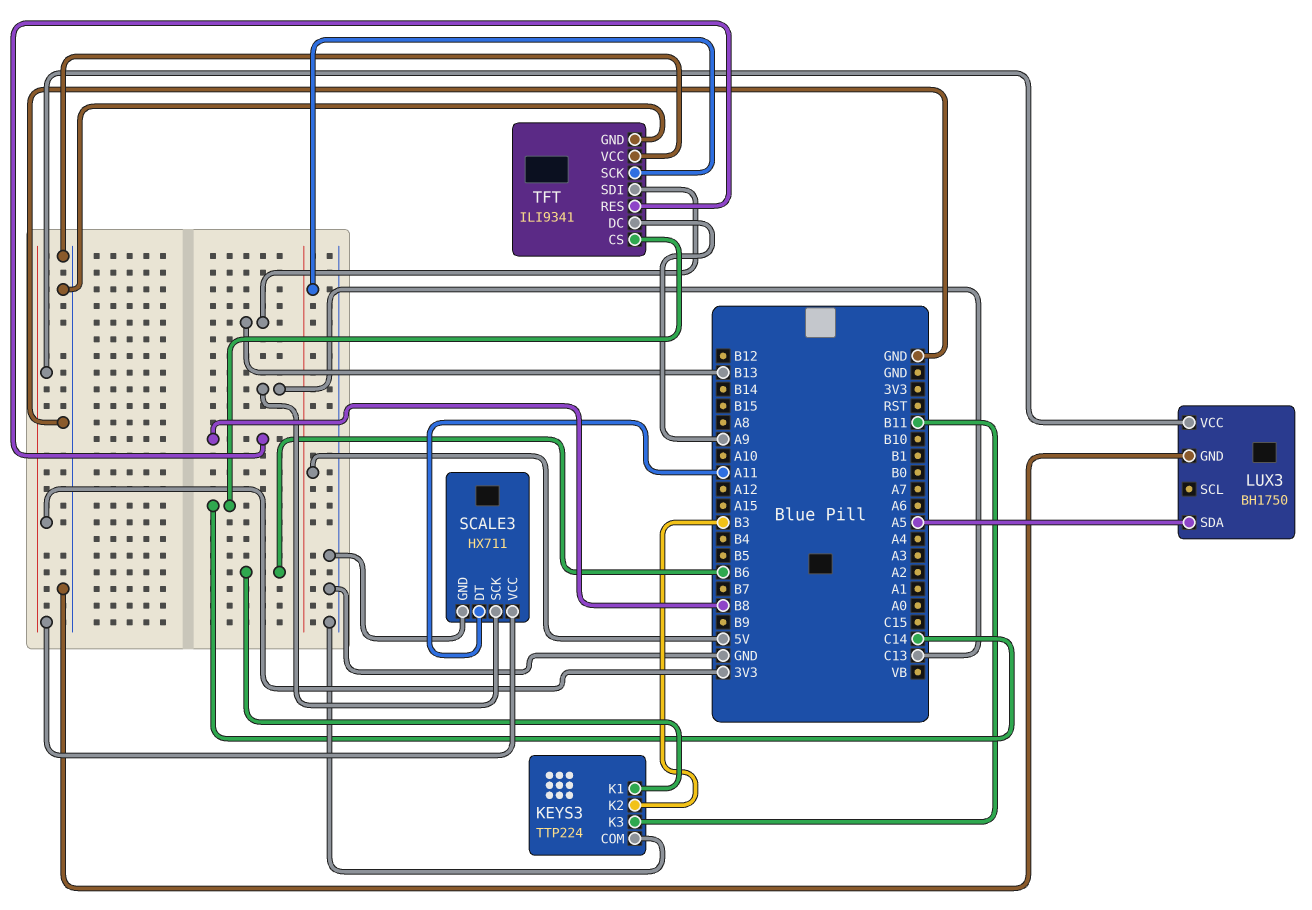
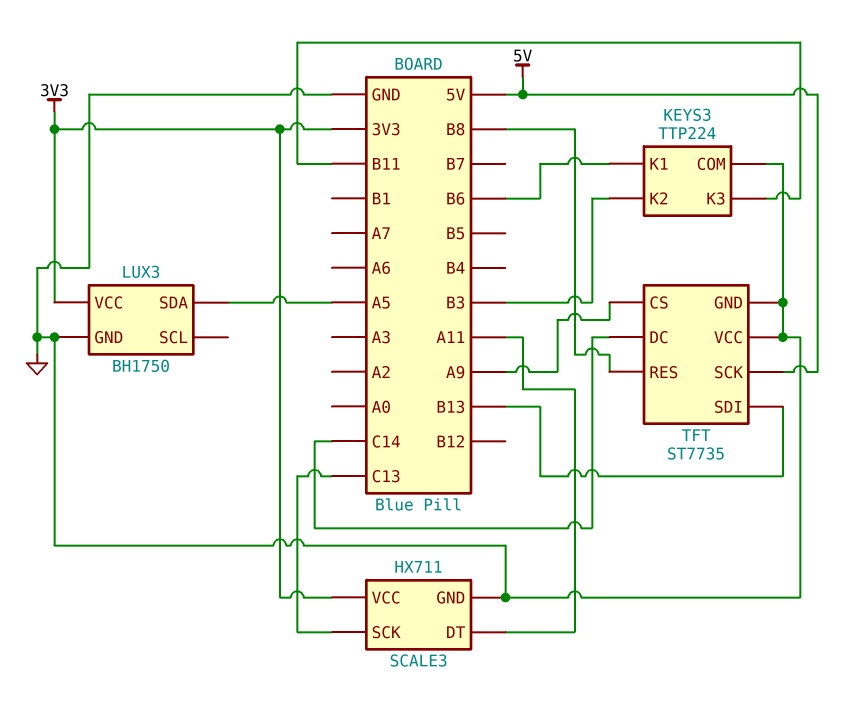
TFT: ILI9341 -> ST7735
TFT pin CS: C14 -> A9
TFT pin DC: A9 -> C14

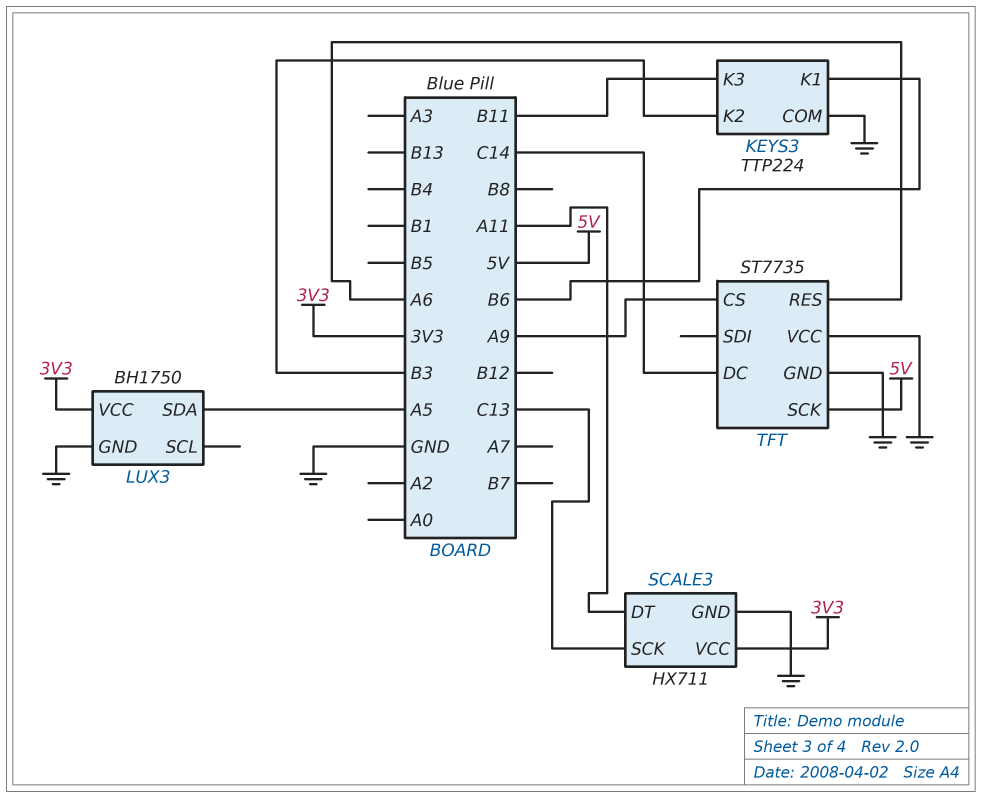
TFT pin RES: B8 -> A6
TFT pin SDI: B13 -> none

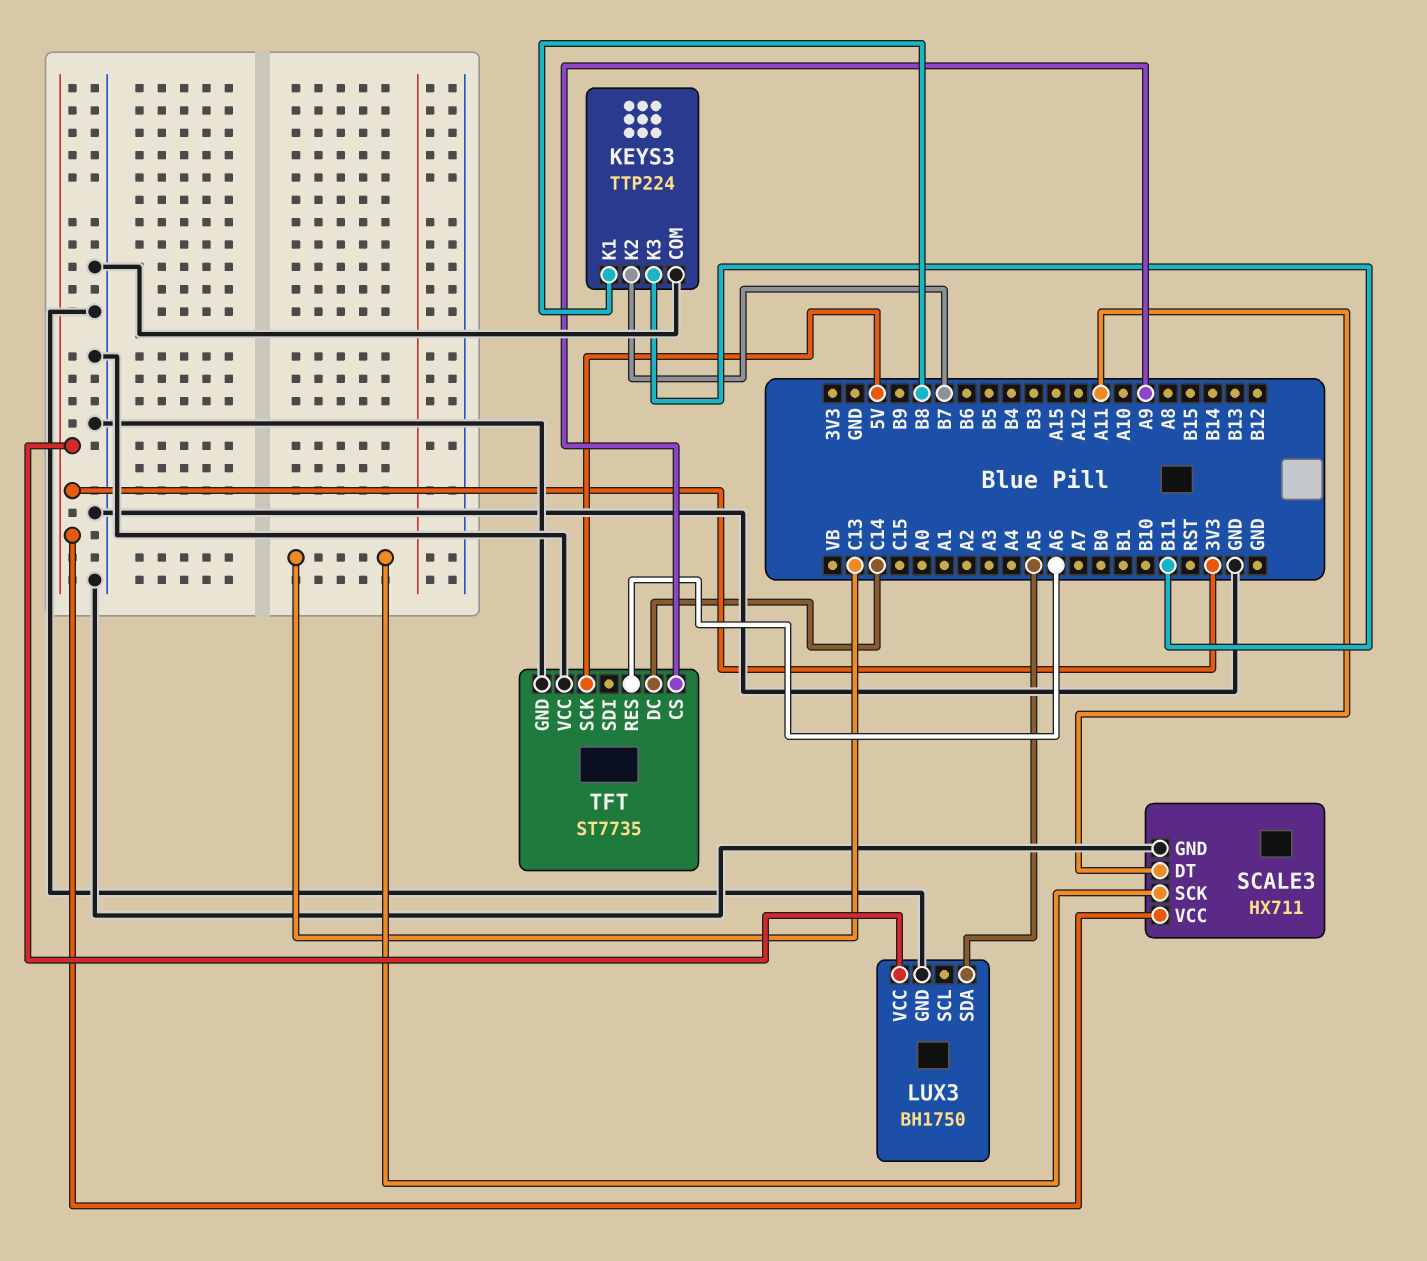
KEYS3 pin K1: B6 -> B8
KEYS3 pin K2: B3 -> B7

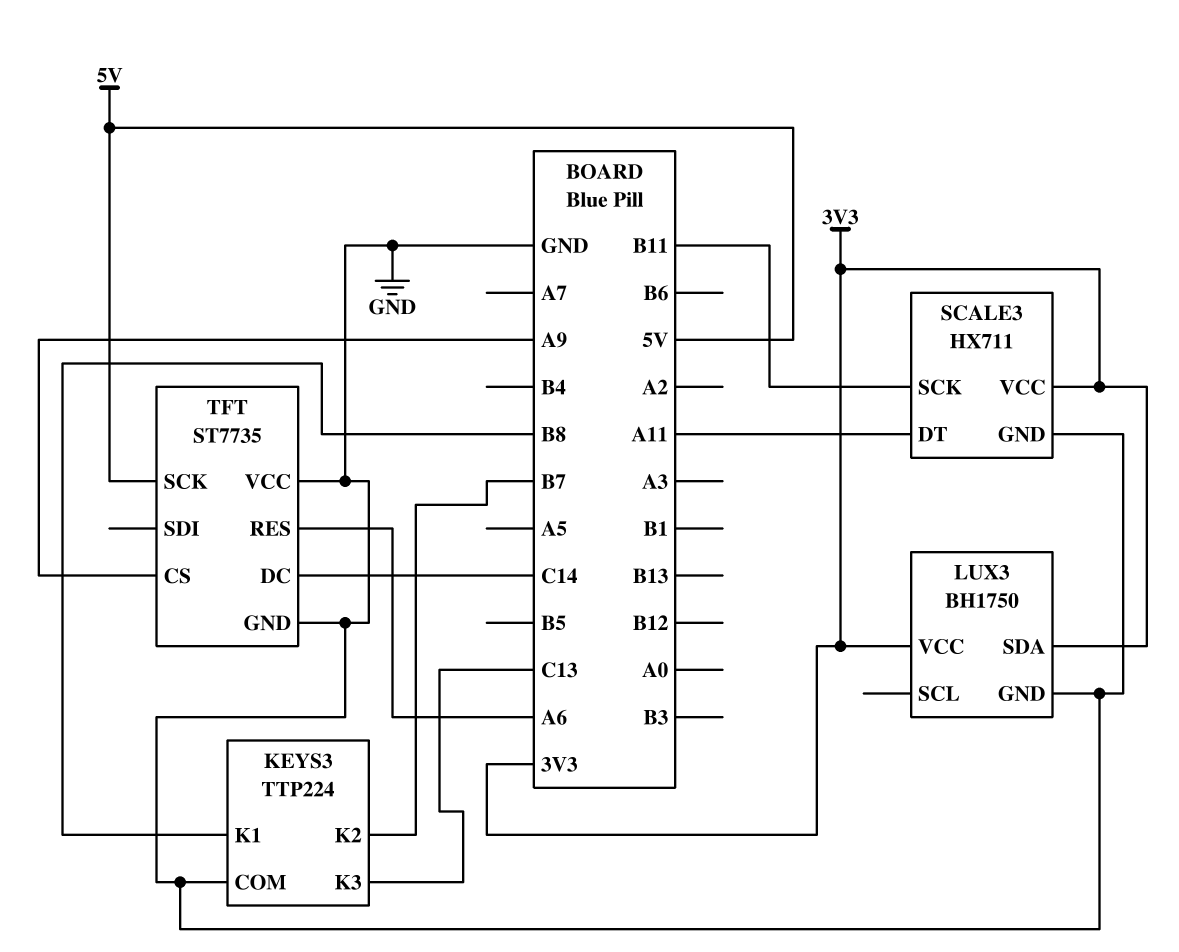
KEYS3 pin K3: B11 -> C13
LUX3 pin SDA: A5 -> 3V3
SCALE3 pin SCK: C13 -> B11

